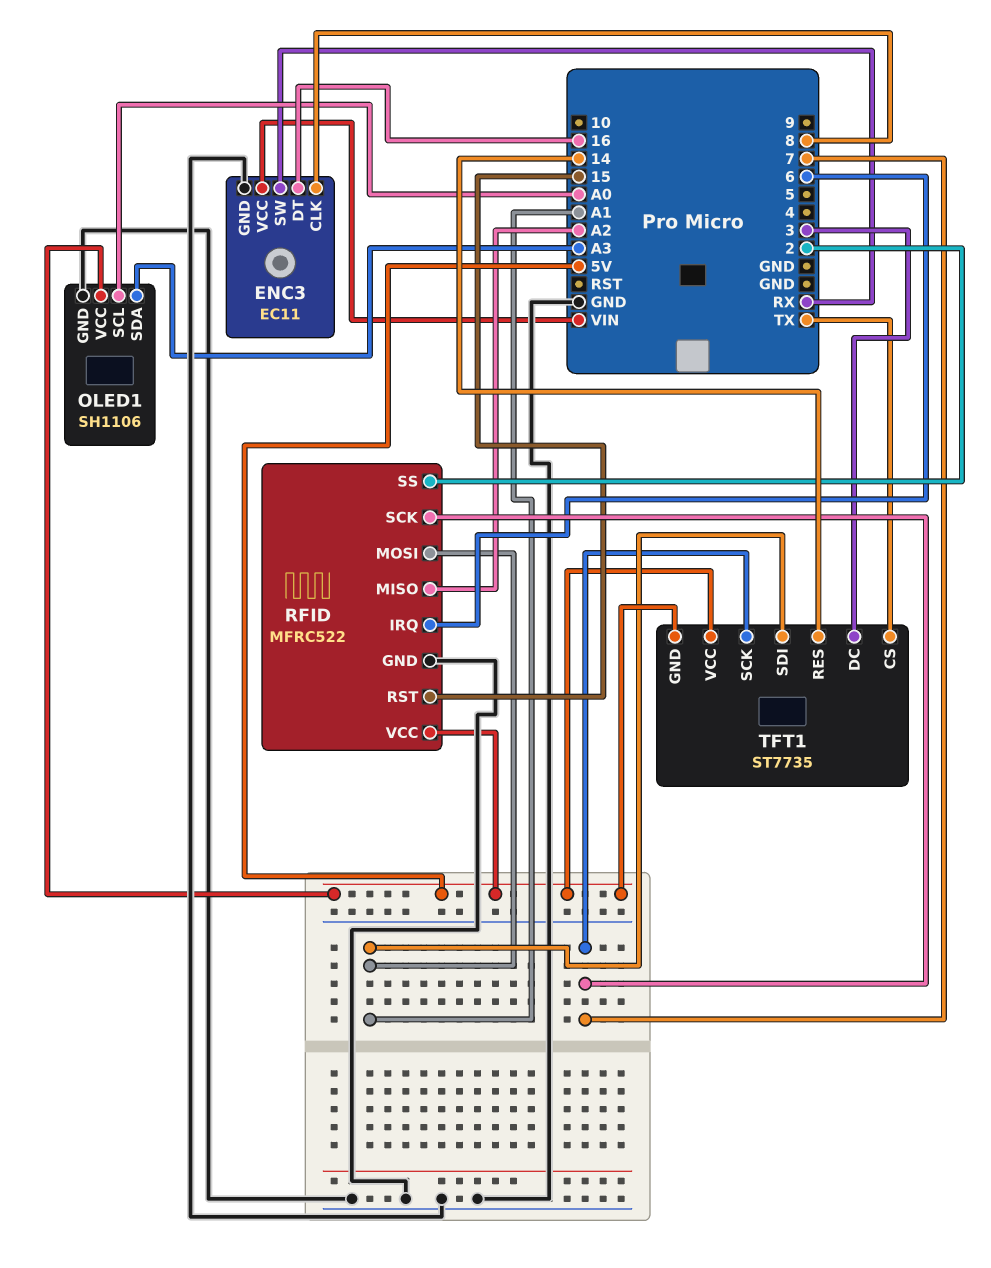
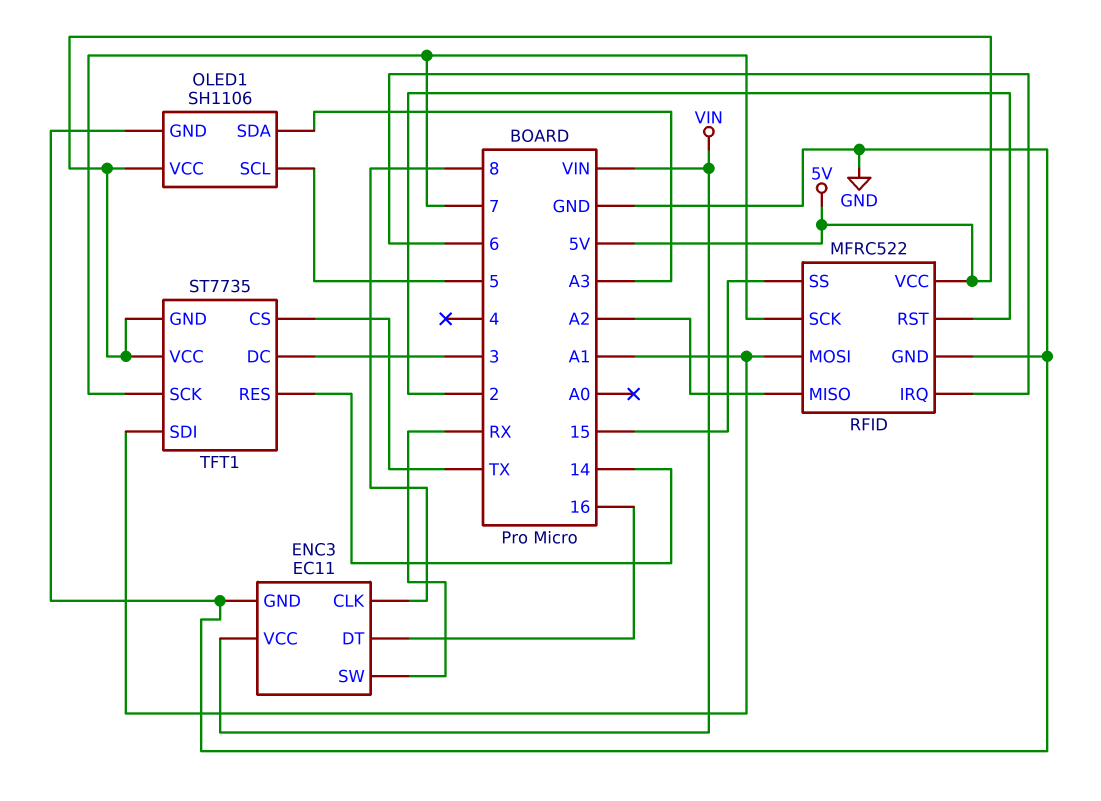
OLED1 pin SCL: A0 -> 5
RFID pin RST: 15 -> 2
RFID pin SS: 2 -> 15

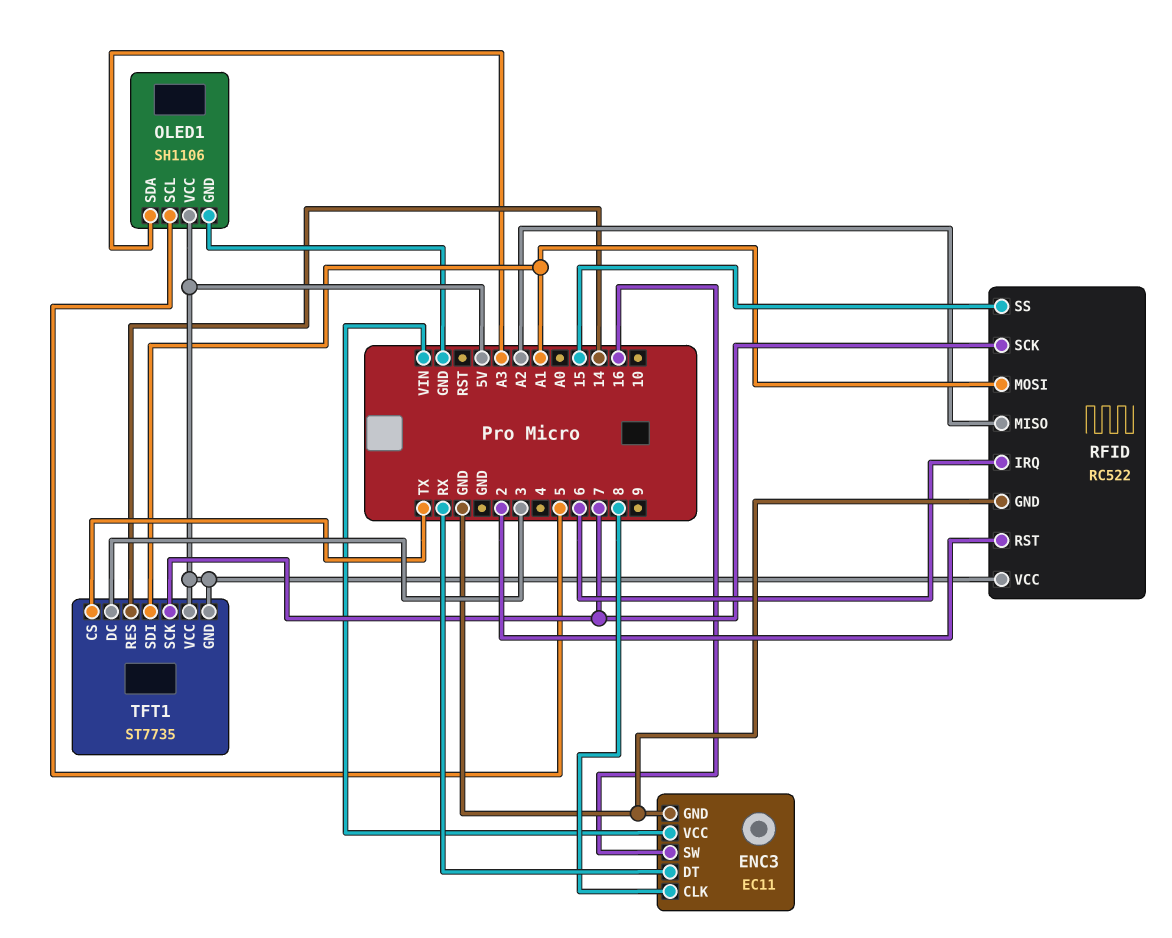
ENC3 pin DT: 16 -> RX
ENC3 pin SW: RX -> 16
RFID: MFRC522 -> RC522

